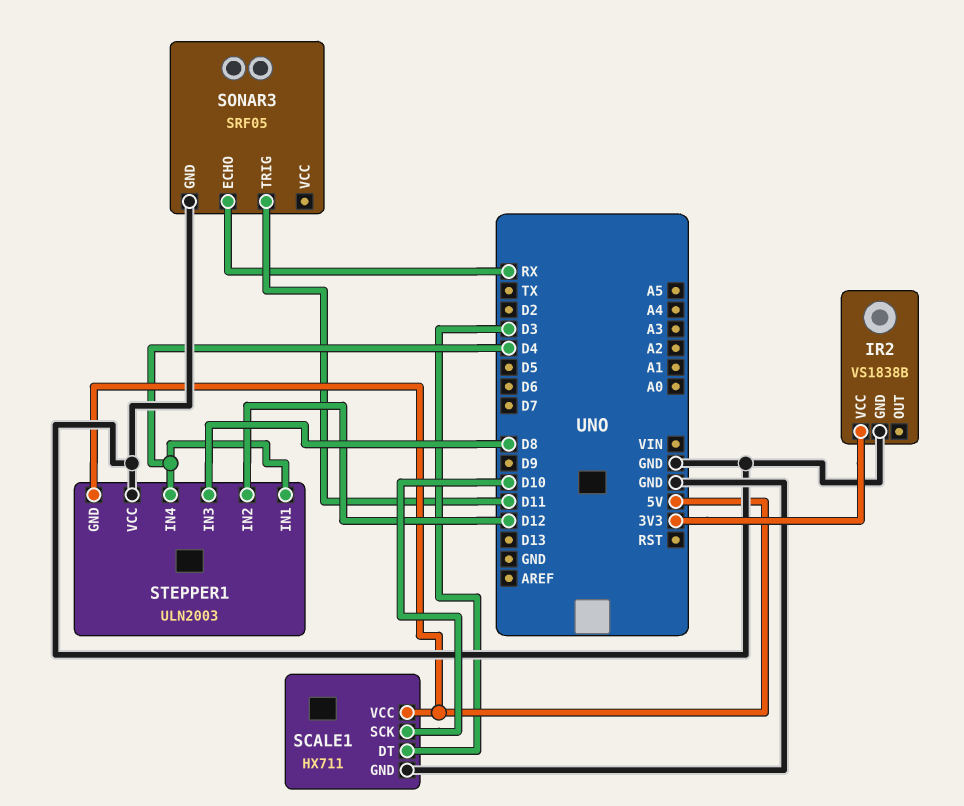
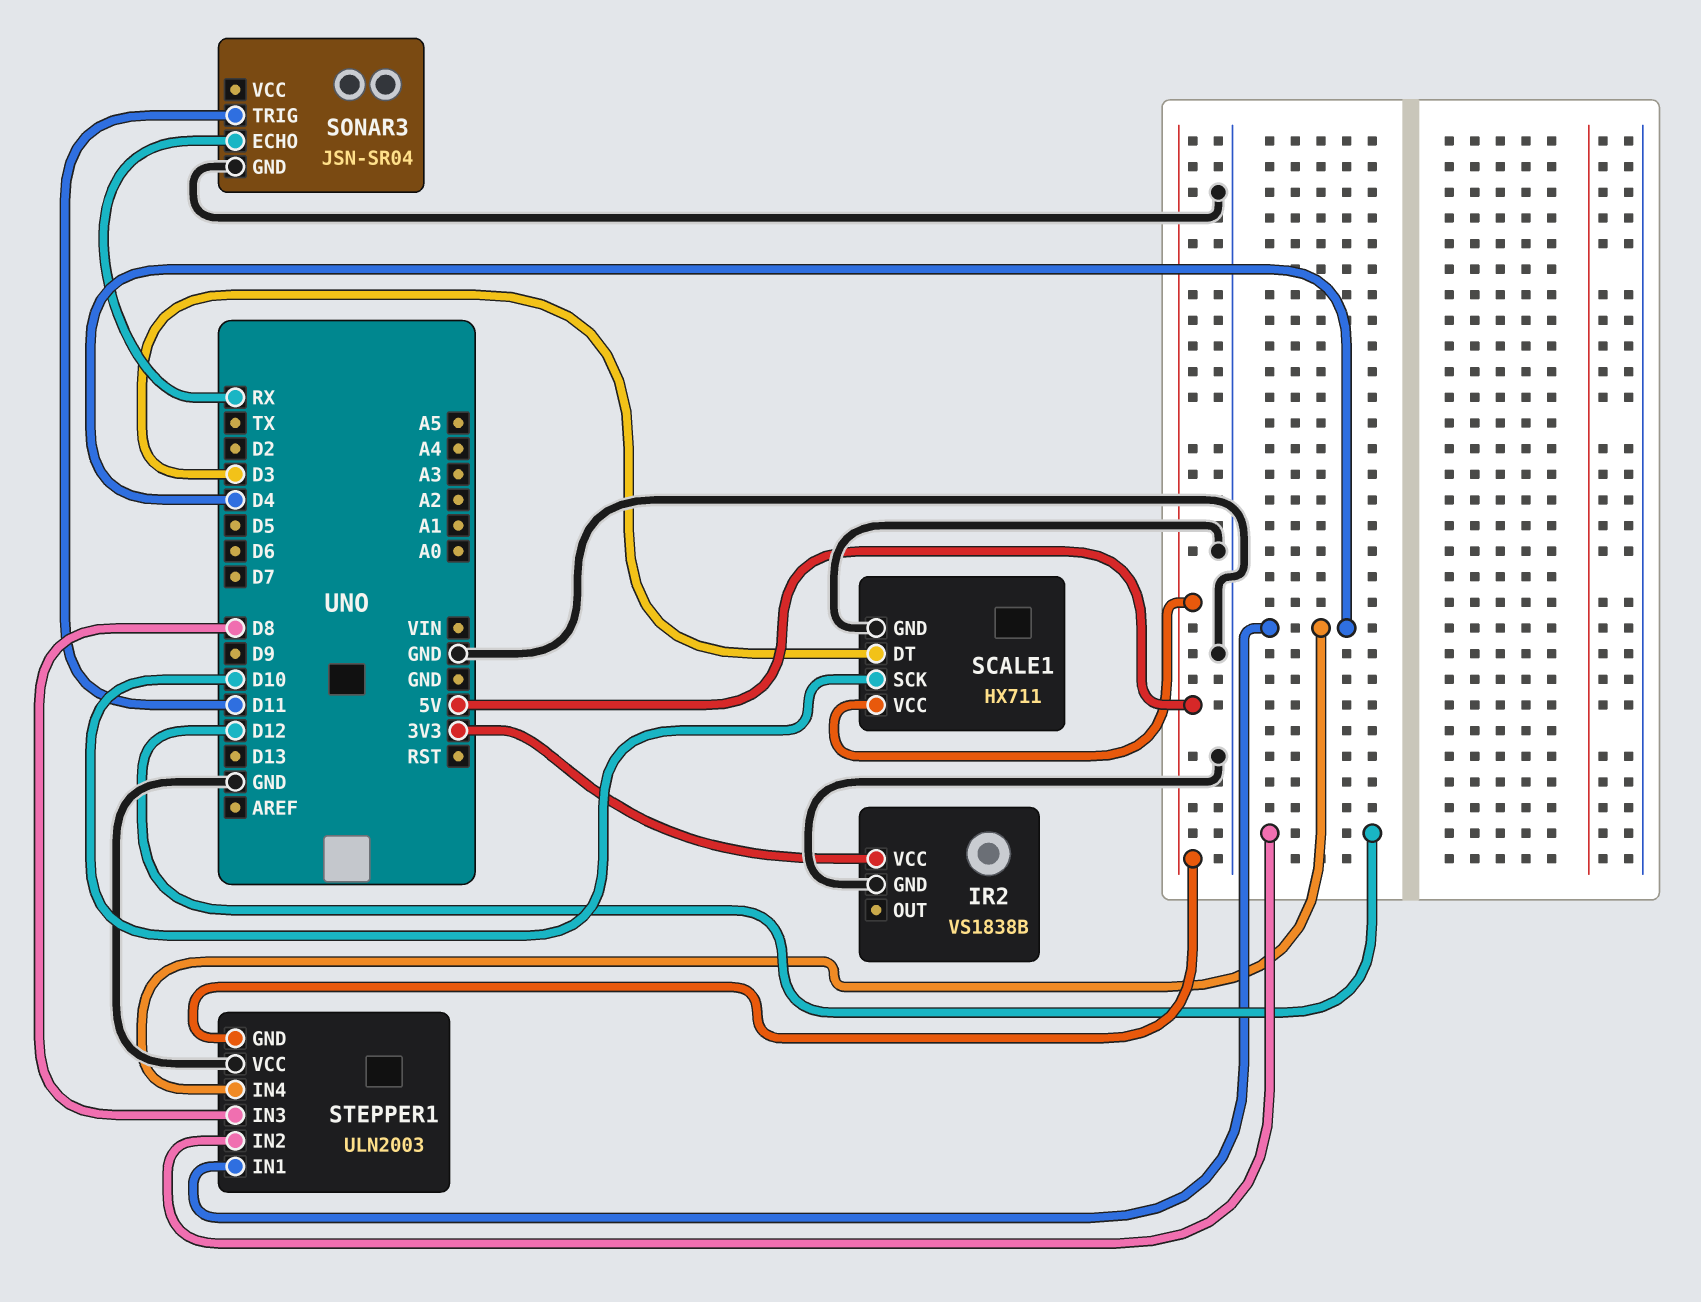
SONAR3: SRF05 -> JSN-SR04

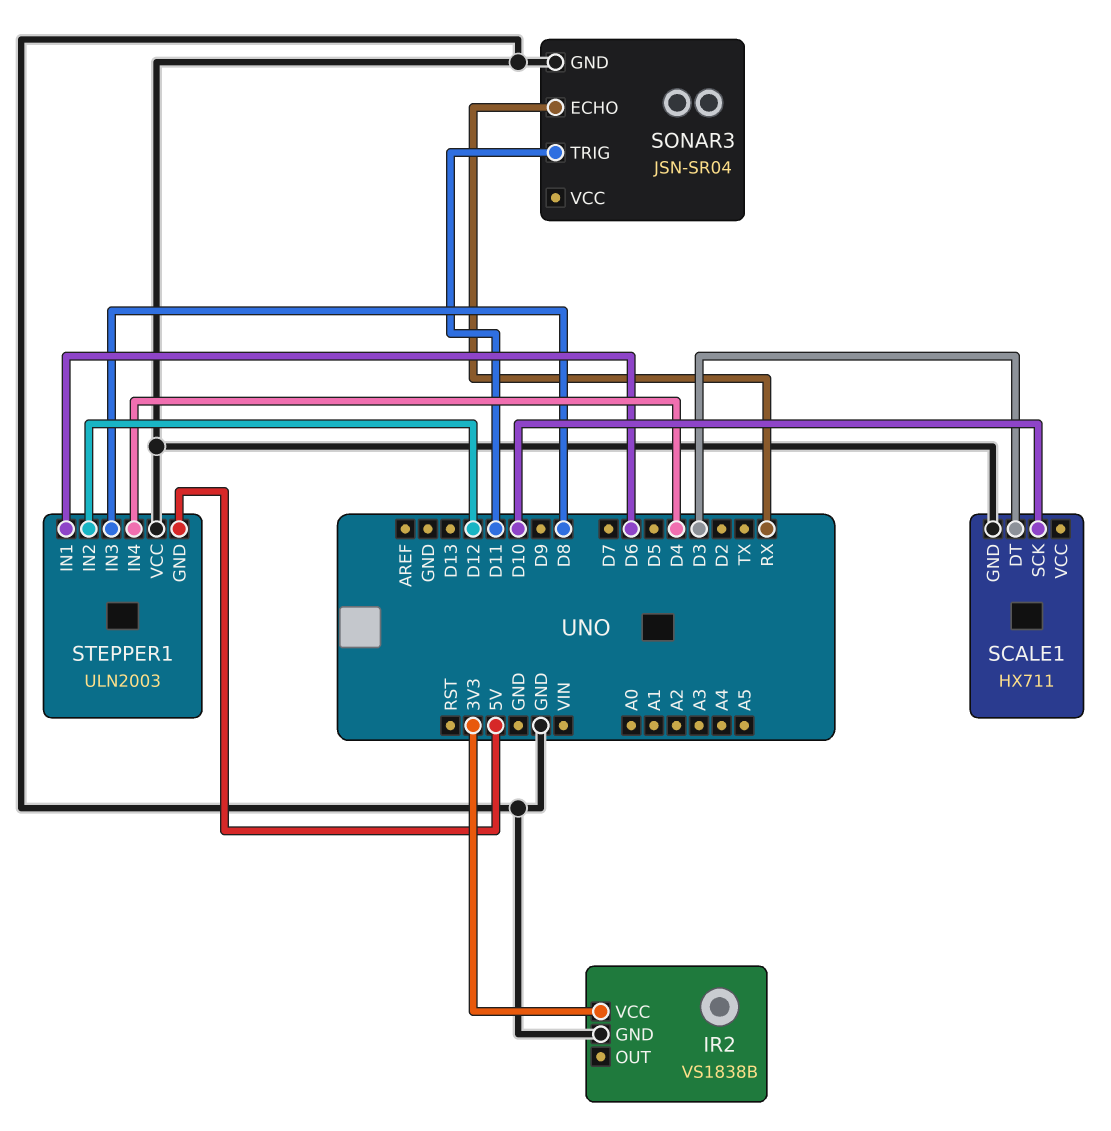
SCALE1 pin VCC: 5V -> none
STEPPER1 pin IN1: D4 -> D6

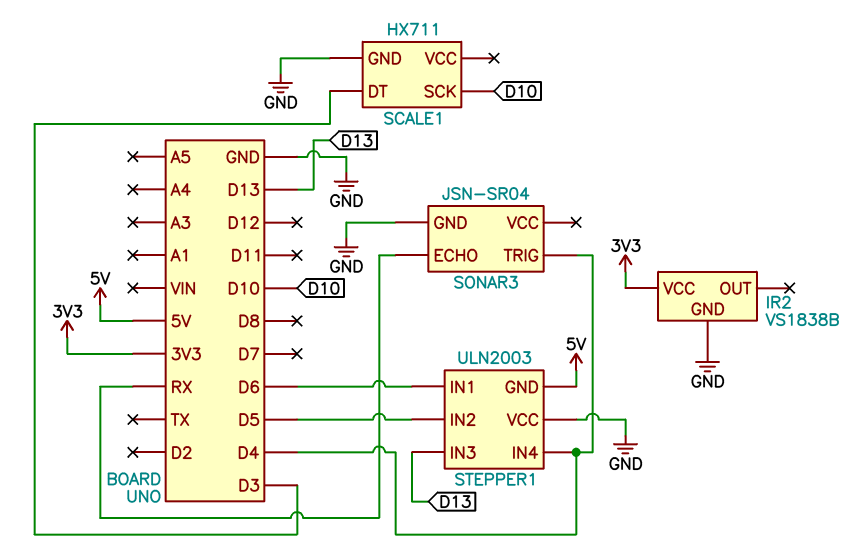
SONAR3 pin TRIG: D11 -> D4
STEPPER1 pin IN2: D12 -> D5
STEPPER1 pin IN3: D8 -> D13

